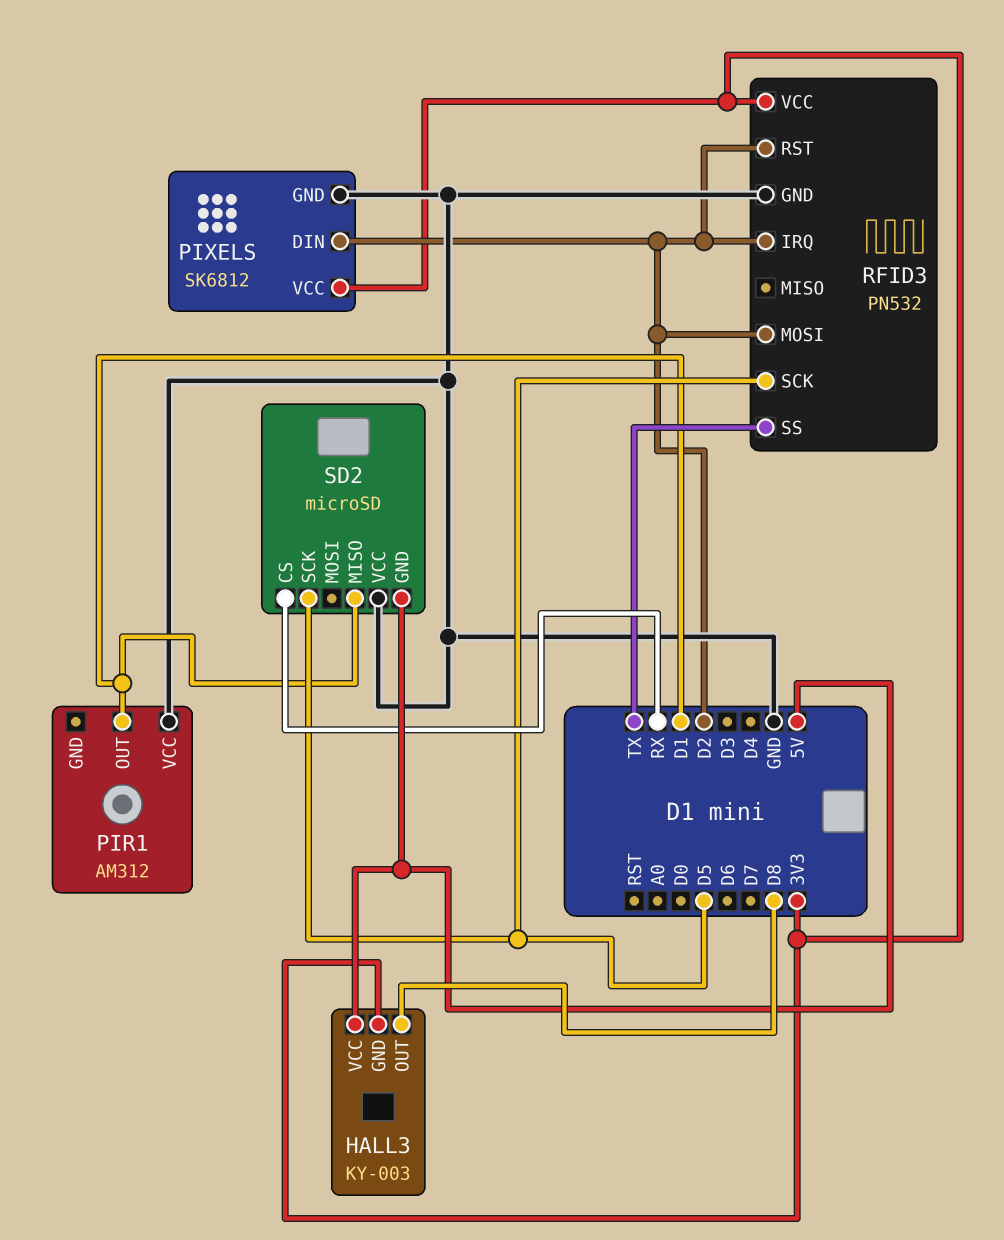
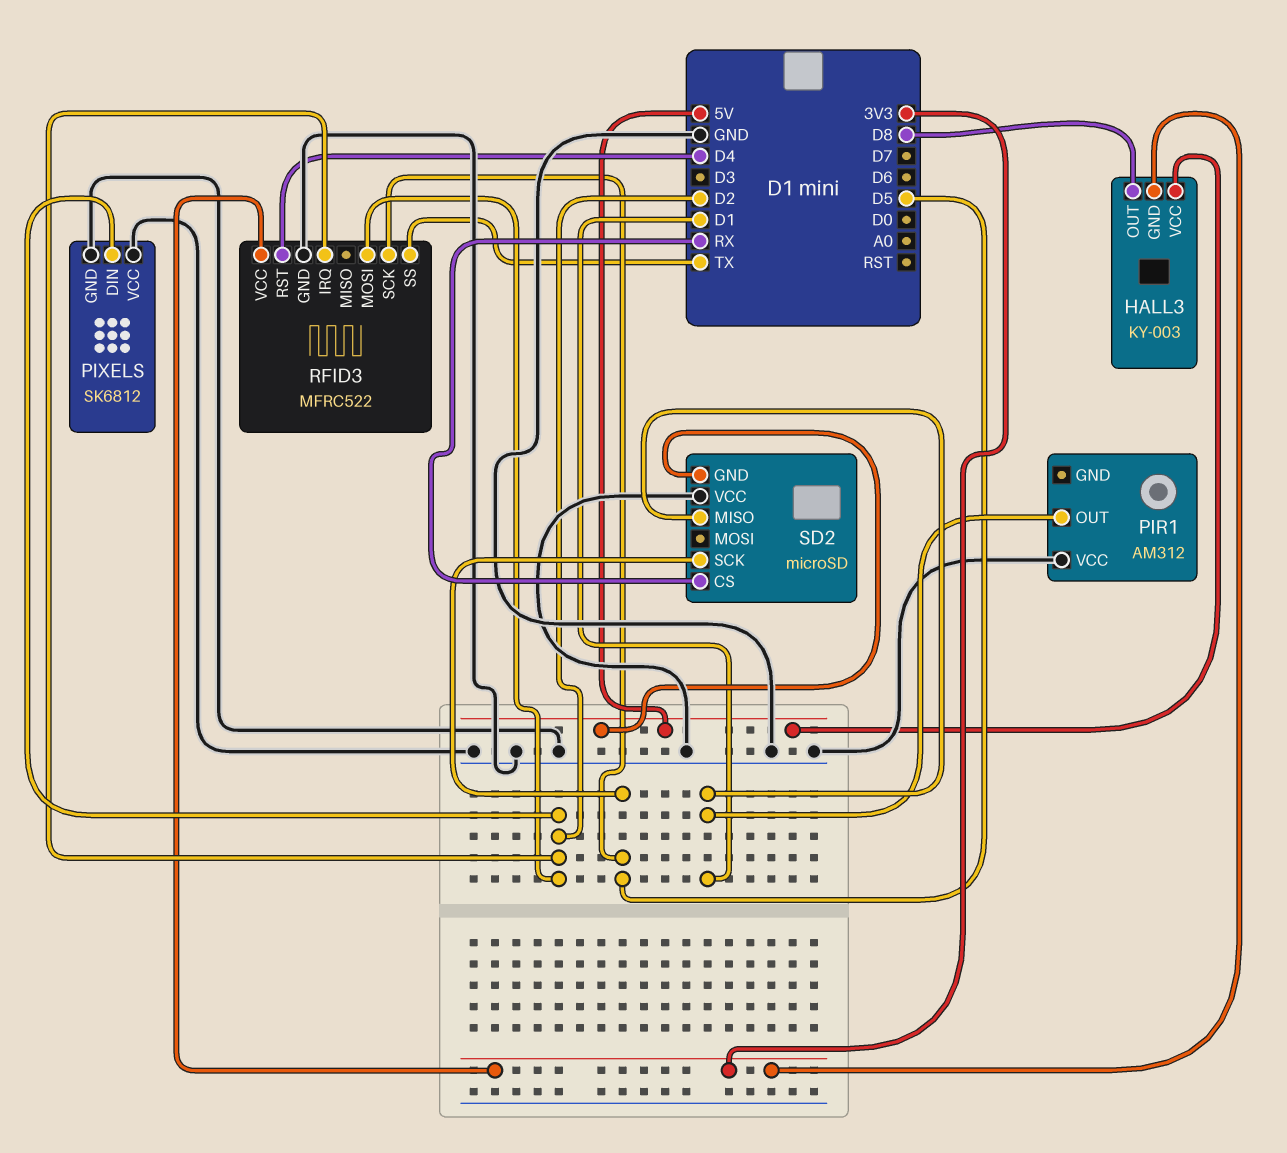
PIXELS pin VCC: 3V3 -> GND
RFID3: PN532 -> MFRC522
RFID3 pin RST: D2 -> D4

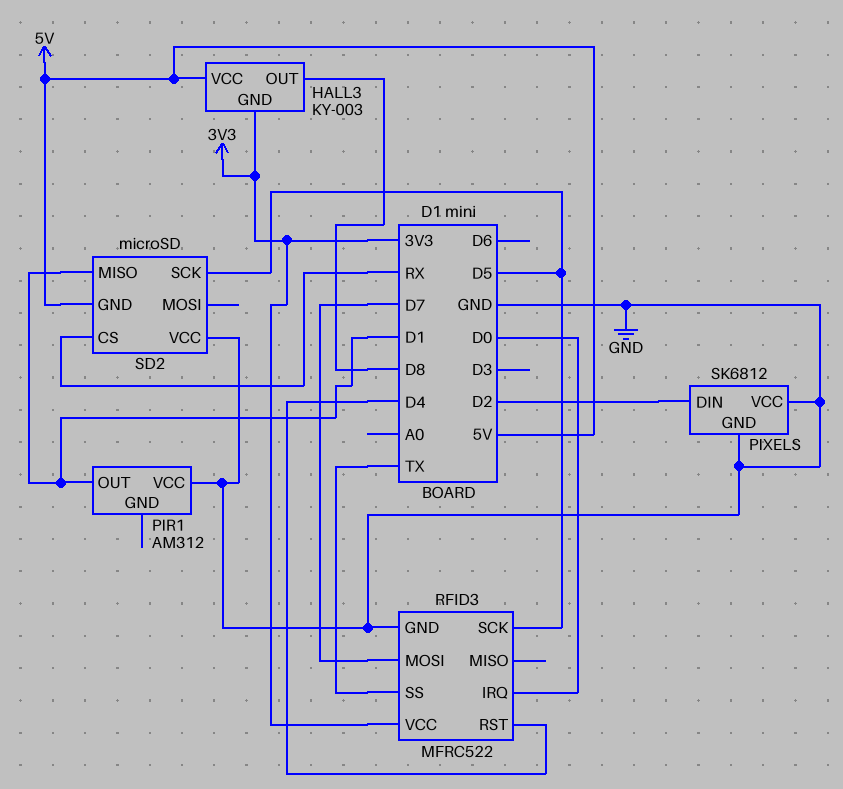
RFID3 pin IRQ: D2 -> D0
RFID3 pin MOSI: D2 -> D7

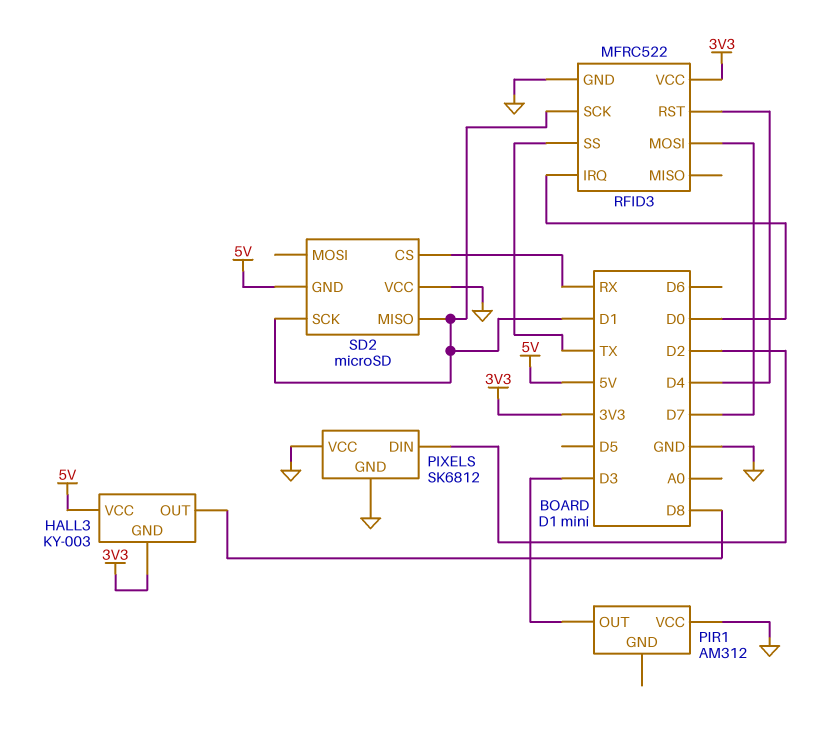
PIR1 pin OUT: D1 -> D3
RFID3 pin SCK: D5 -> D1
SD2 pin SCK: D5 -> D1

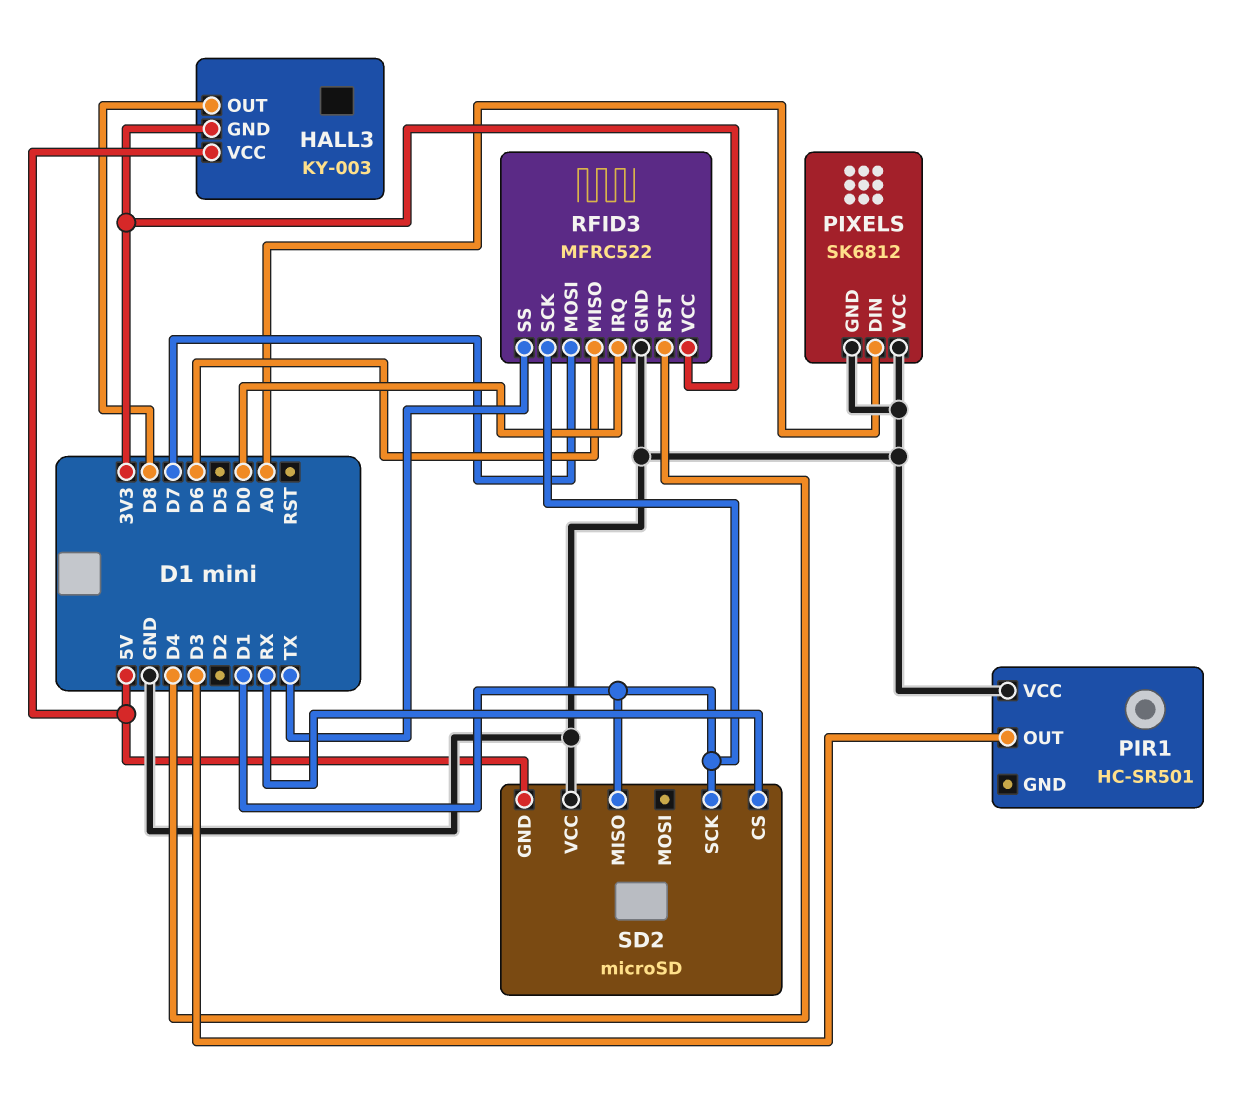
PIR1: AM312 -> HC-SR501
PIXELS pin DIN: D2 -> A0
RFID3 pin MISO: none -> D6

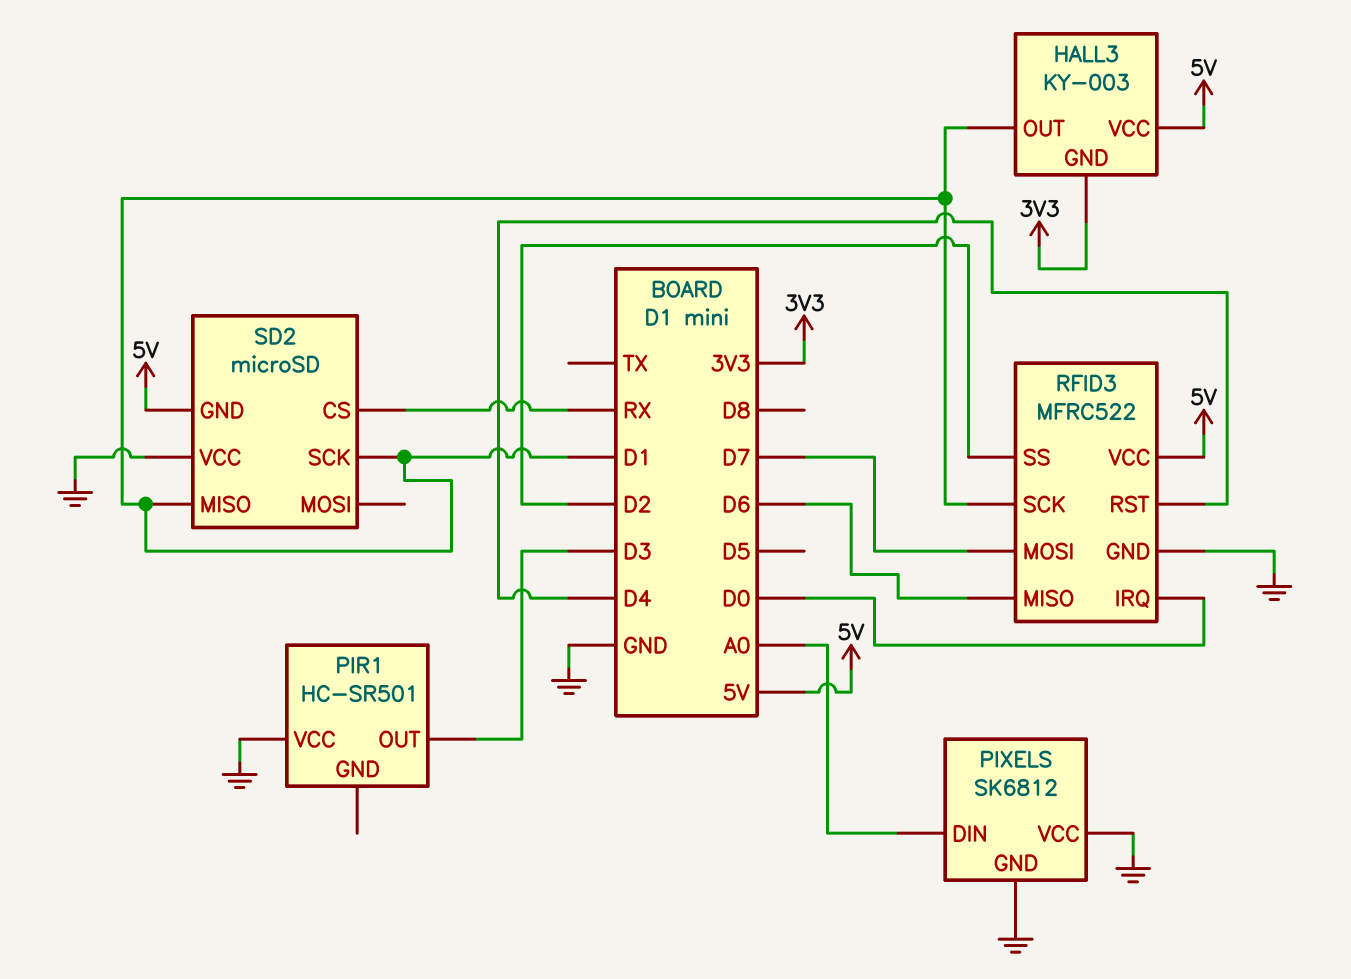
HALL3 pin OUT: D8 -> D1
RFID3 pin SS: TX -> D2
RFID3 pin VCC: 3V3 -> 5V

